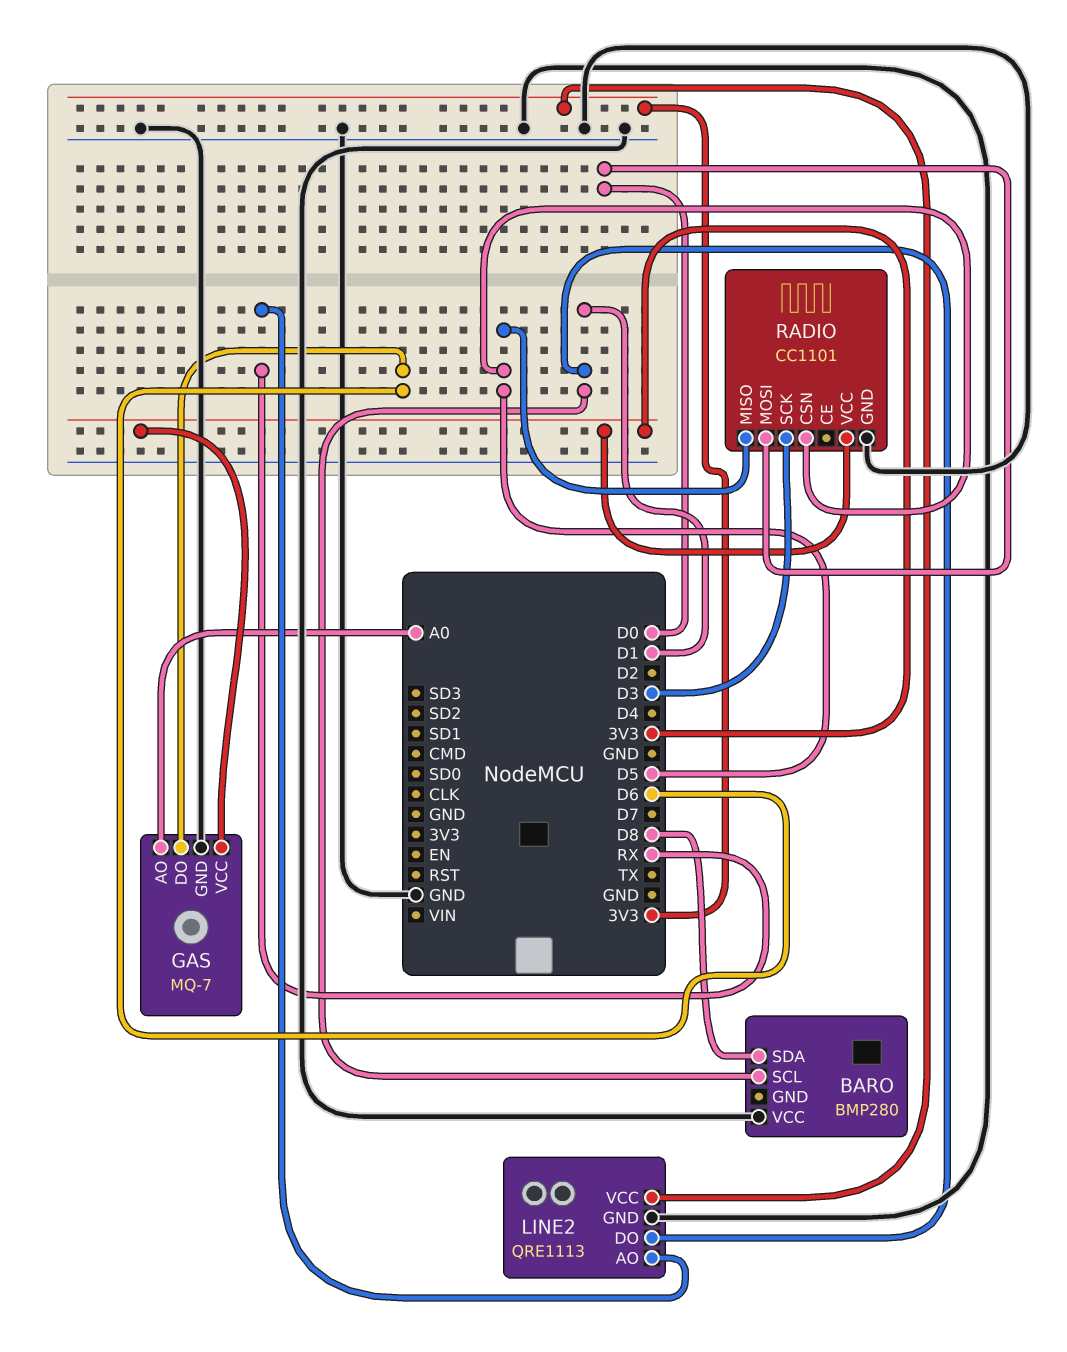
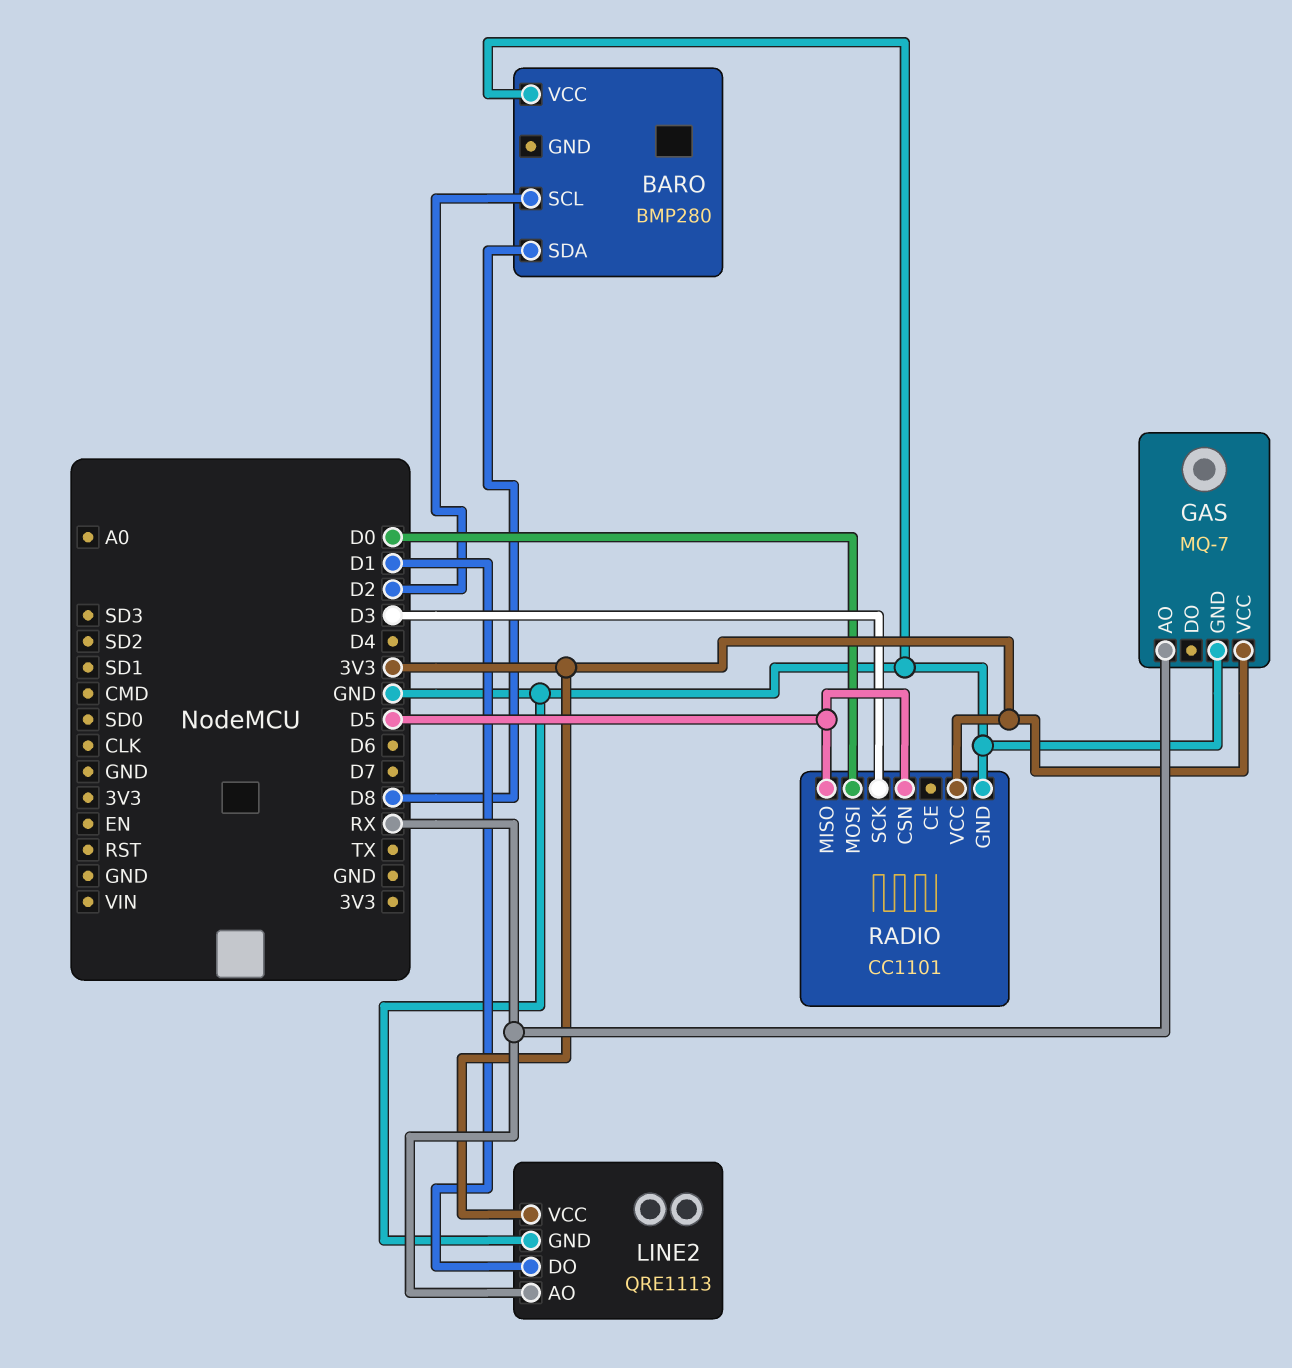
BARO pin SCL: D1 -> D2
GAS pin AO: A0 -> RX
GAS pin DO: D6 -> none

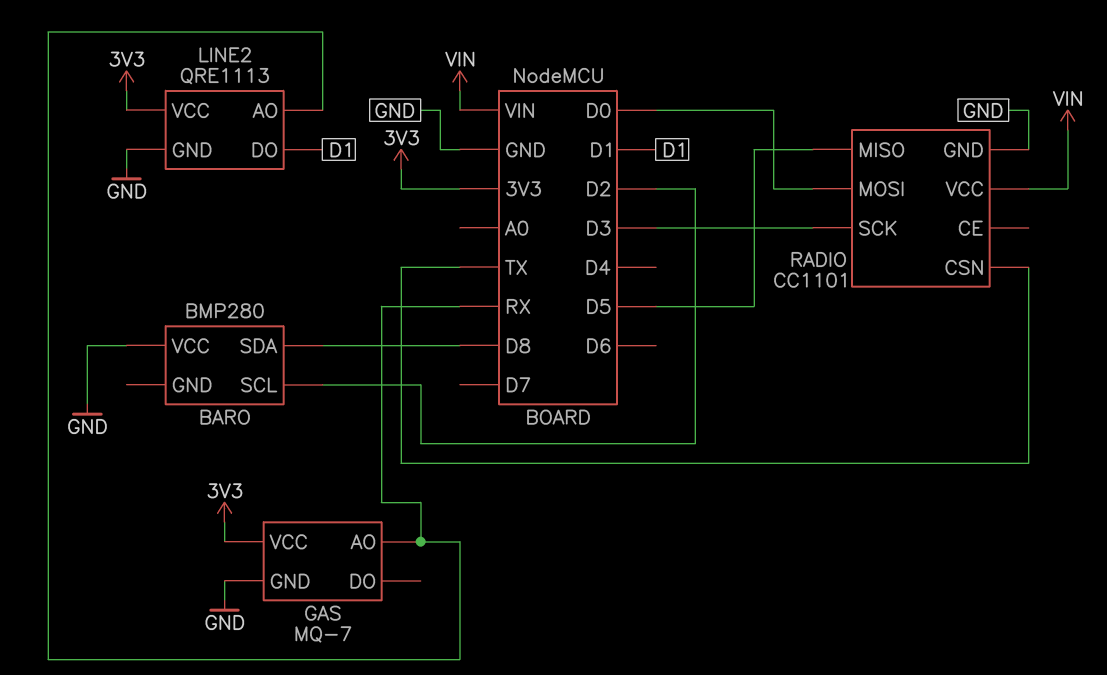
RADIO pin CSN: D5 -> TX
RADIO pin VCC: 3V3 -> VIN

